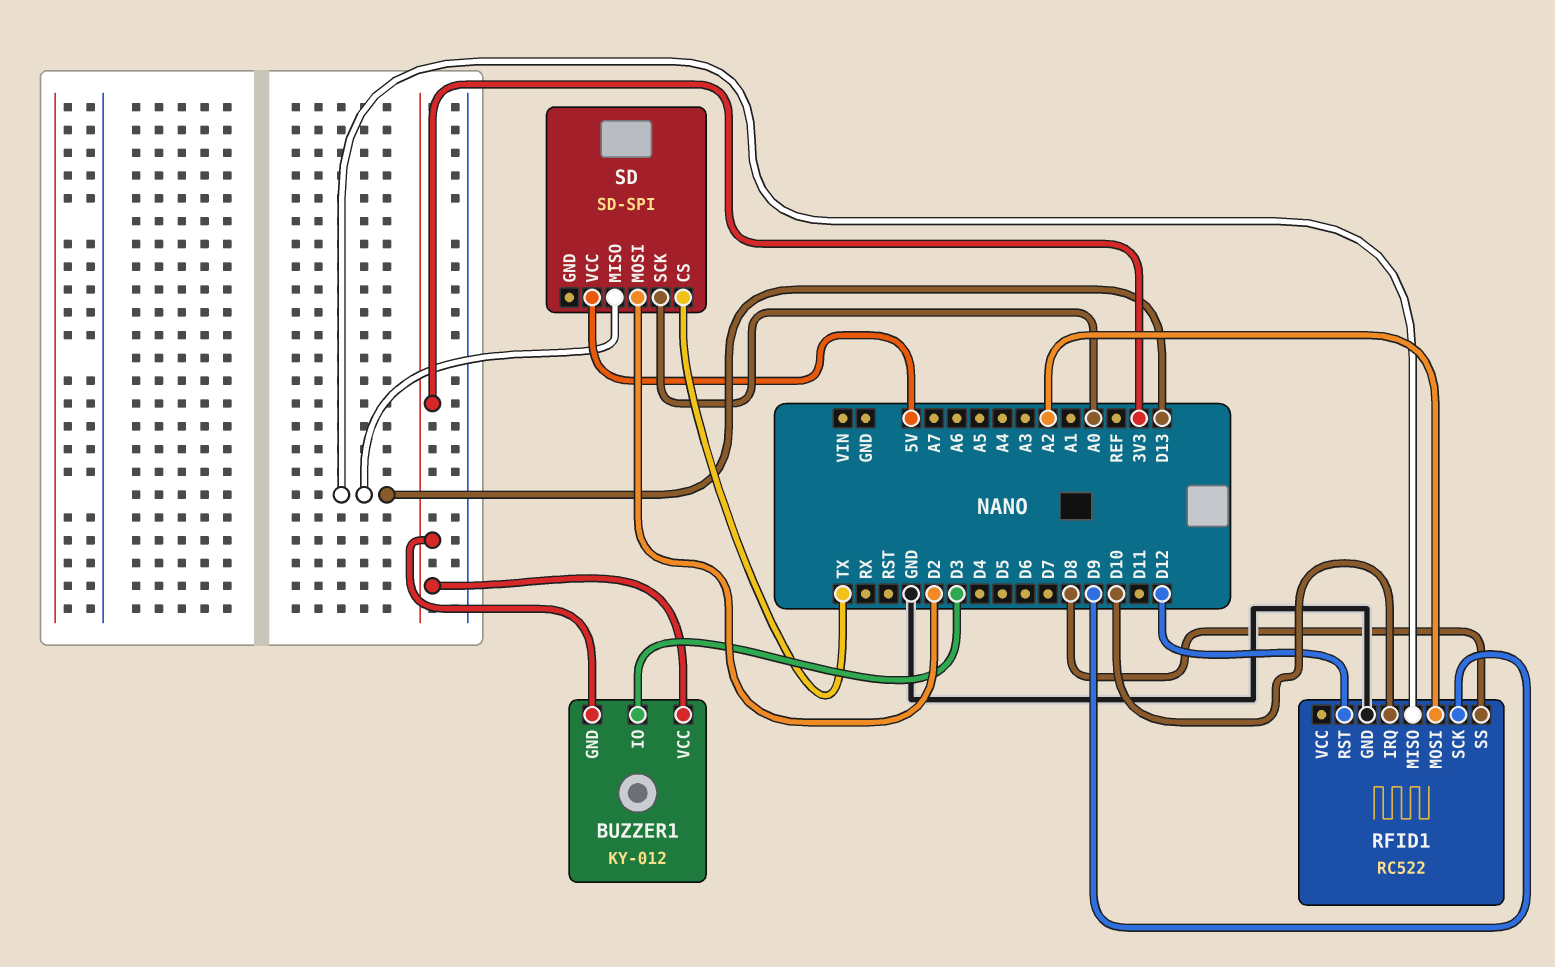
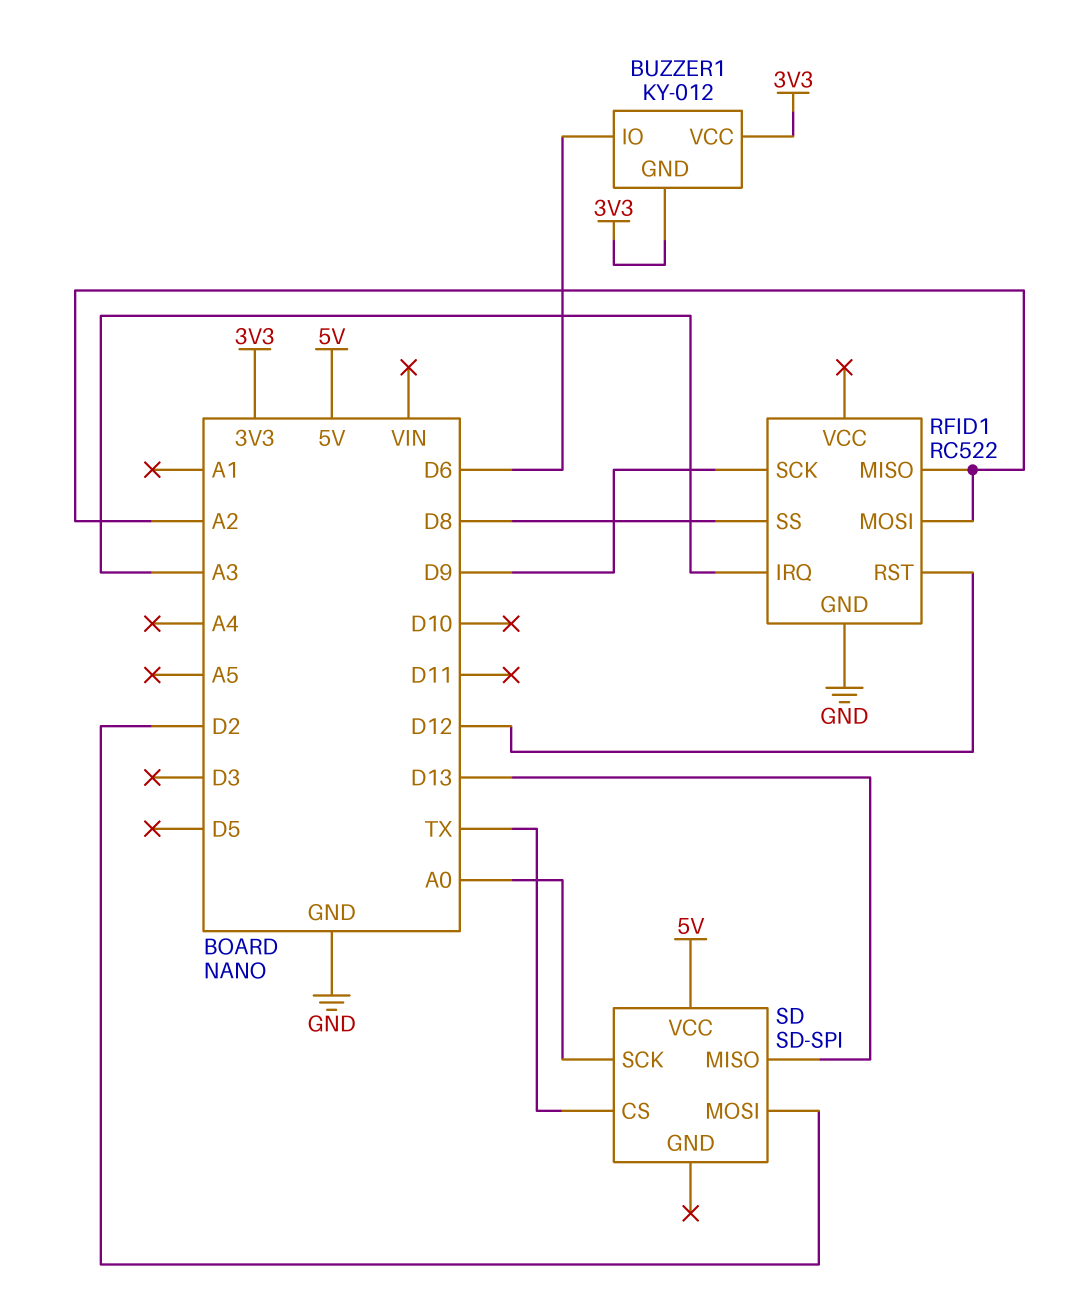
BUZZER1 pin IO: D3 -> D6
RFID1 pin IRQ: D10 -> A3
RFID1 pin MISO: D13 -> A2

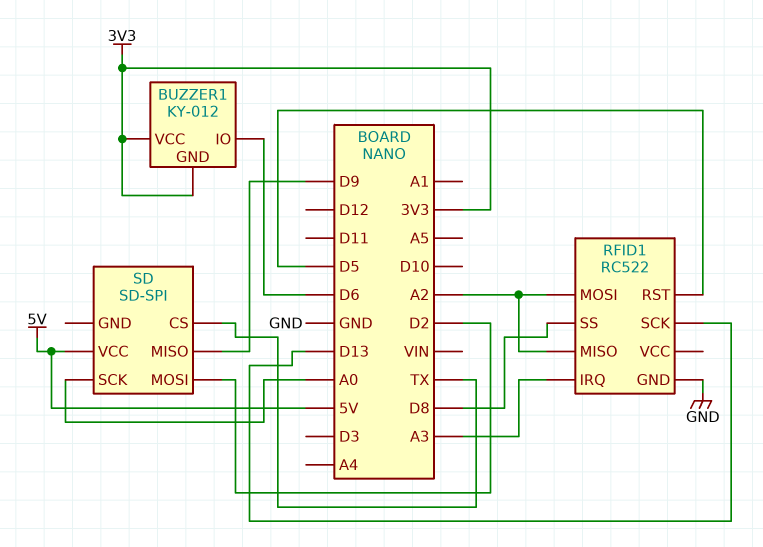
RFID1 pin RST: D12 -> D5
RFID1 pin SCK: D9 -> D13
SD pin MISO: D13 -> D9

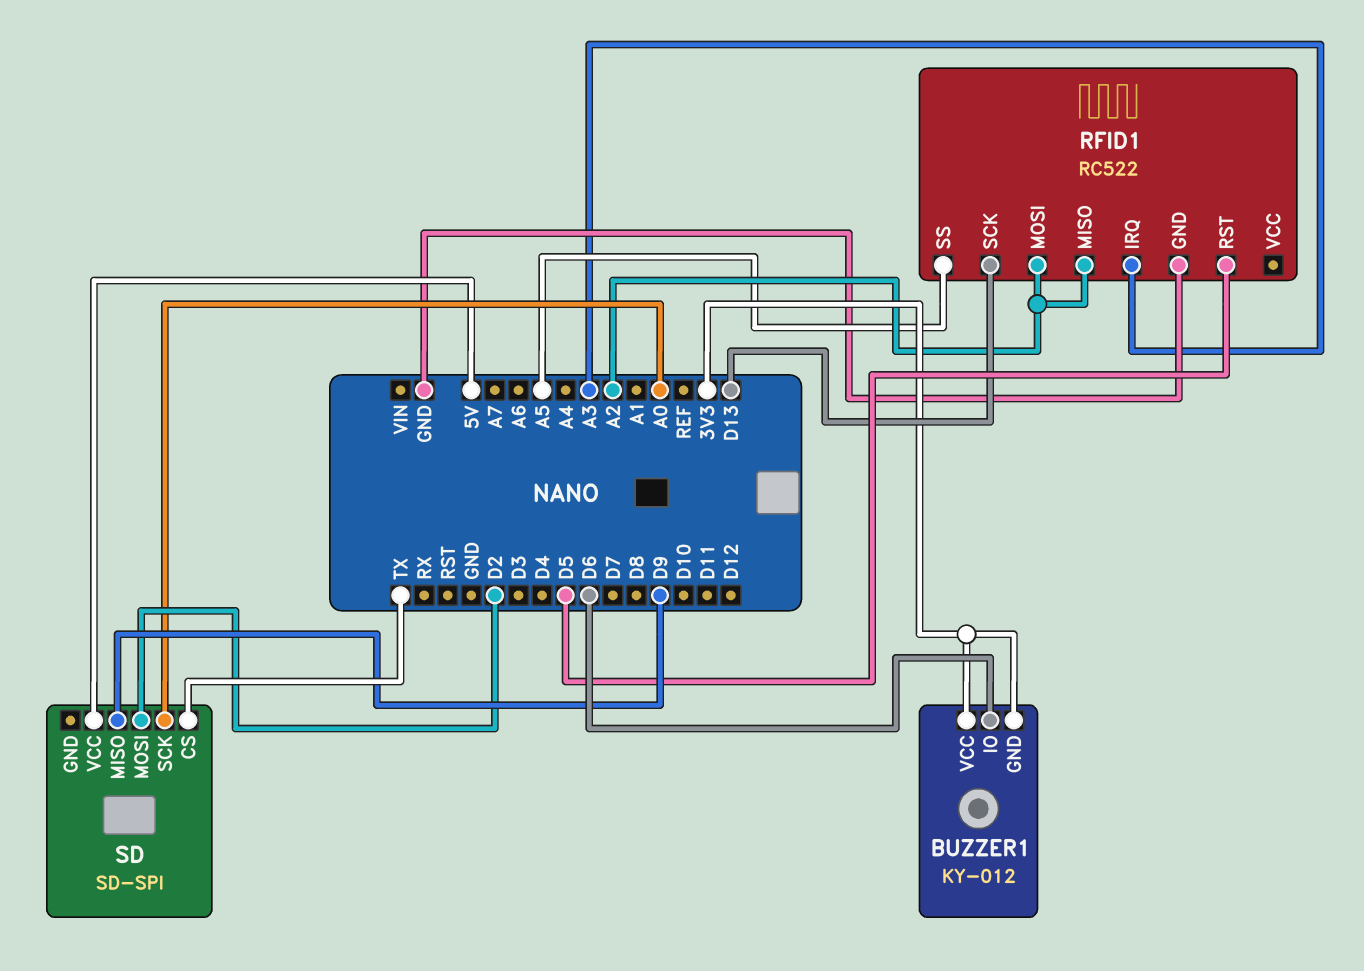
RFID1 pin SS: D8 -> A5

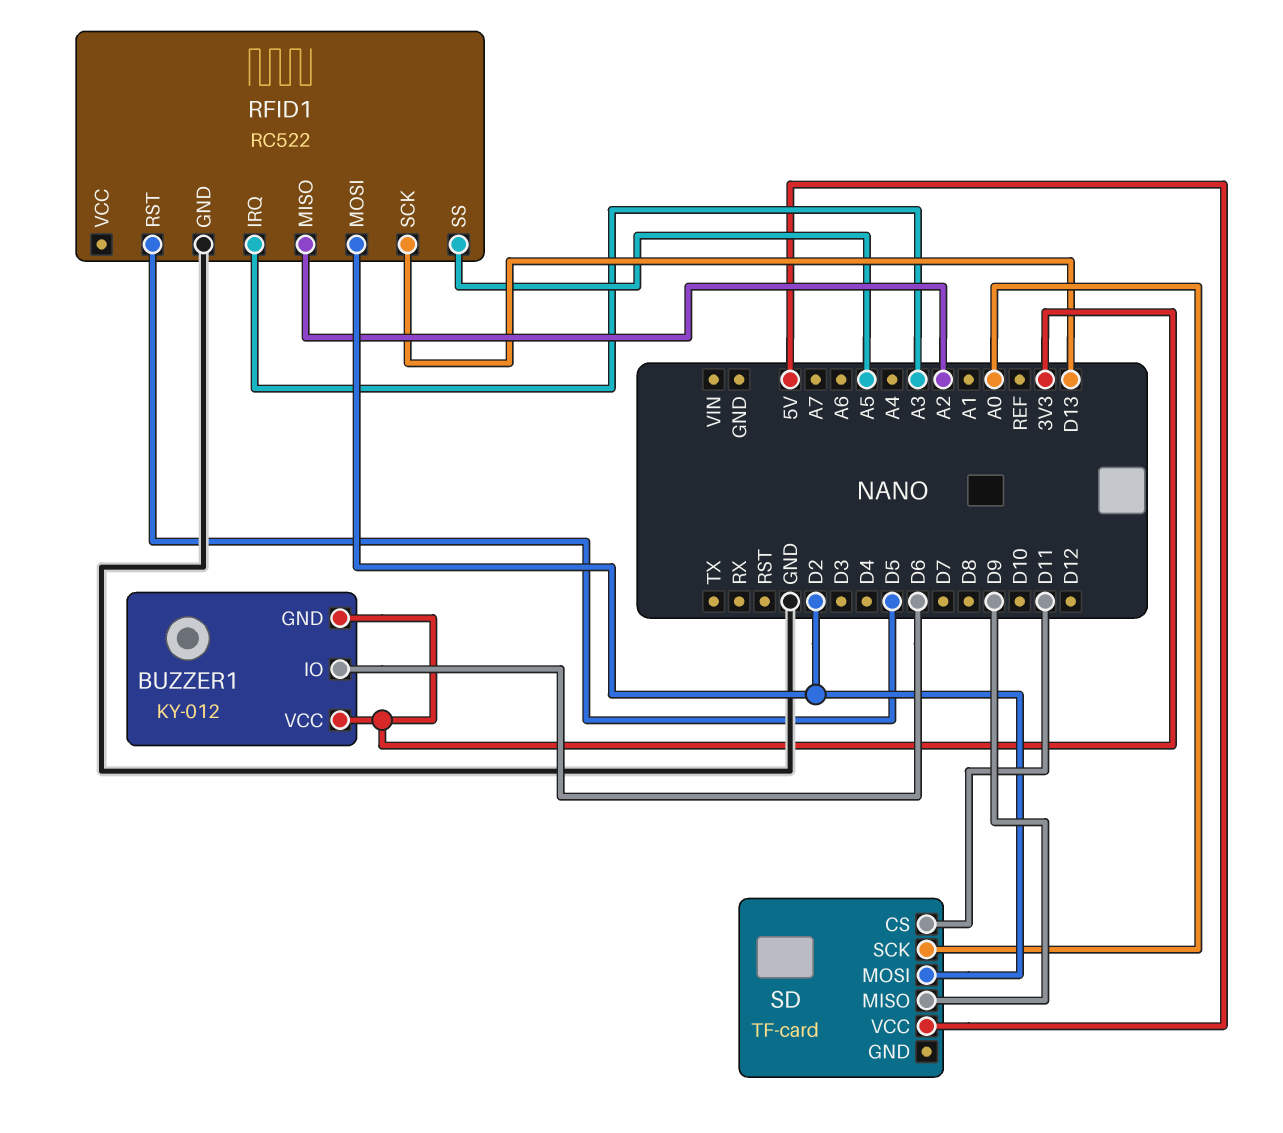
RFID1 pin MOSI: A2 -> D2
SD: SD-SPI -> TF-card
SD pin CS: TX -> D11

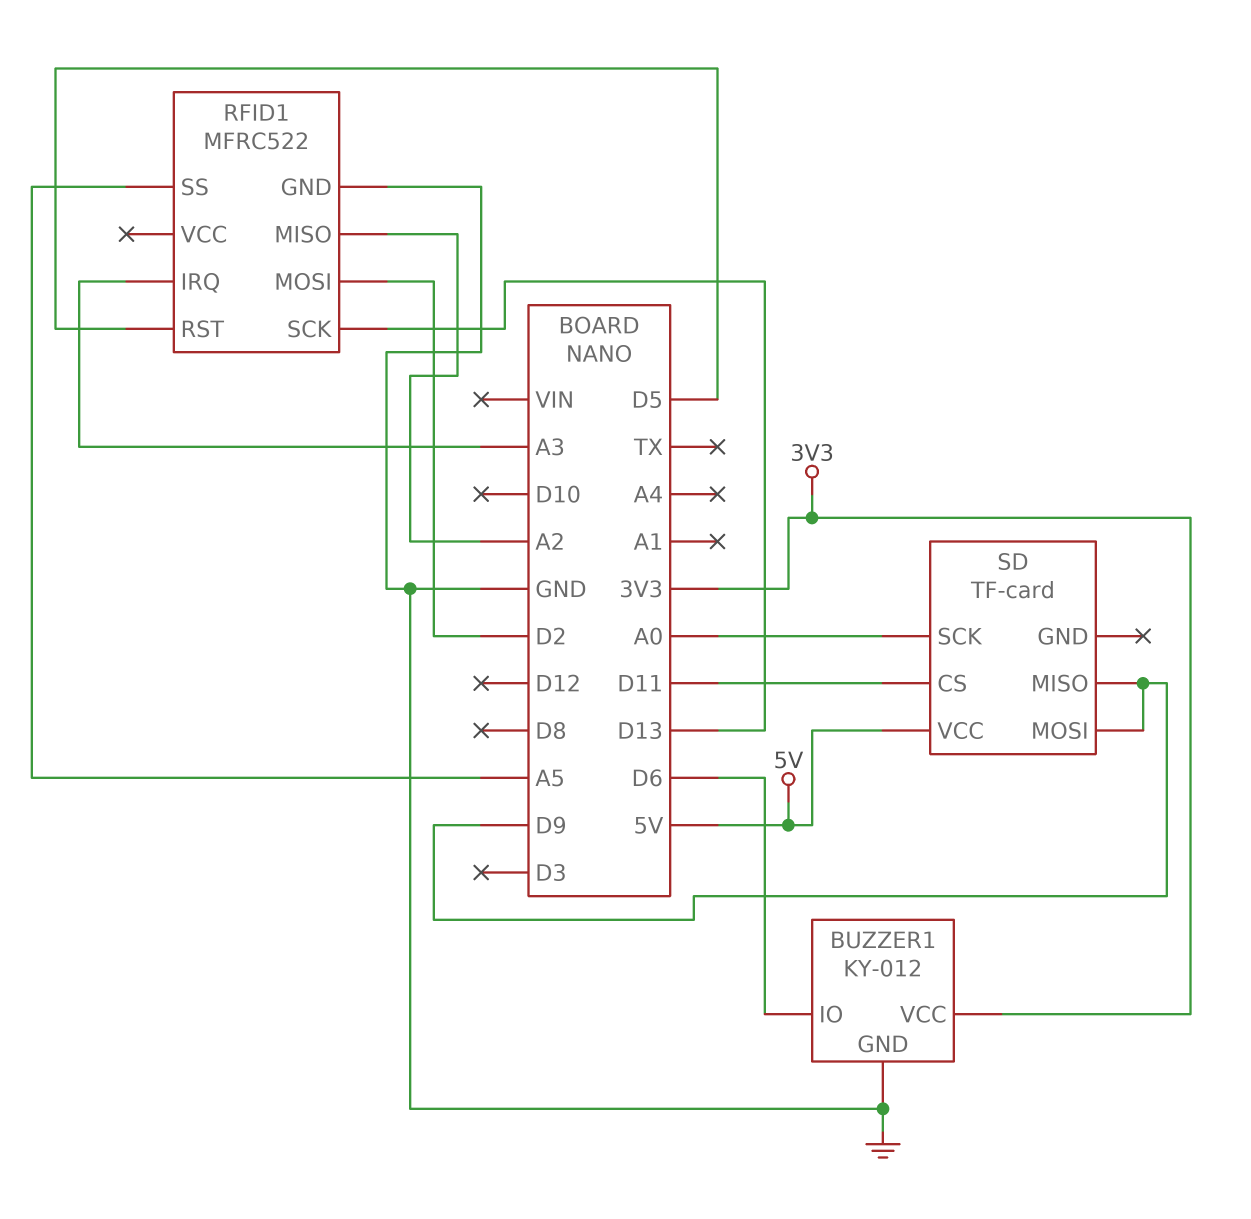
BUZZER1 pin GND: 3V3 -> GND
RFID1: RC522 -> MFRC522
SD pin MOSI: D2 -> D9

